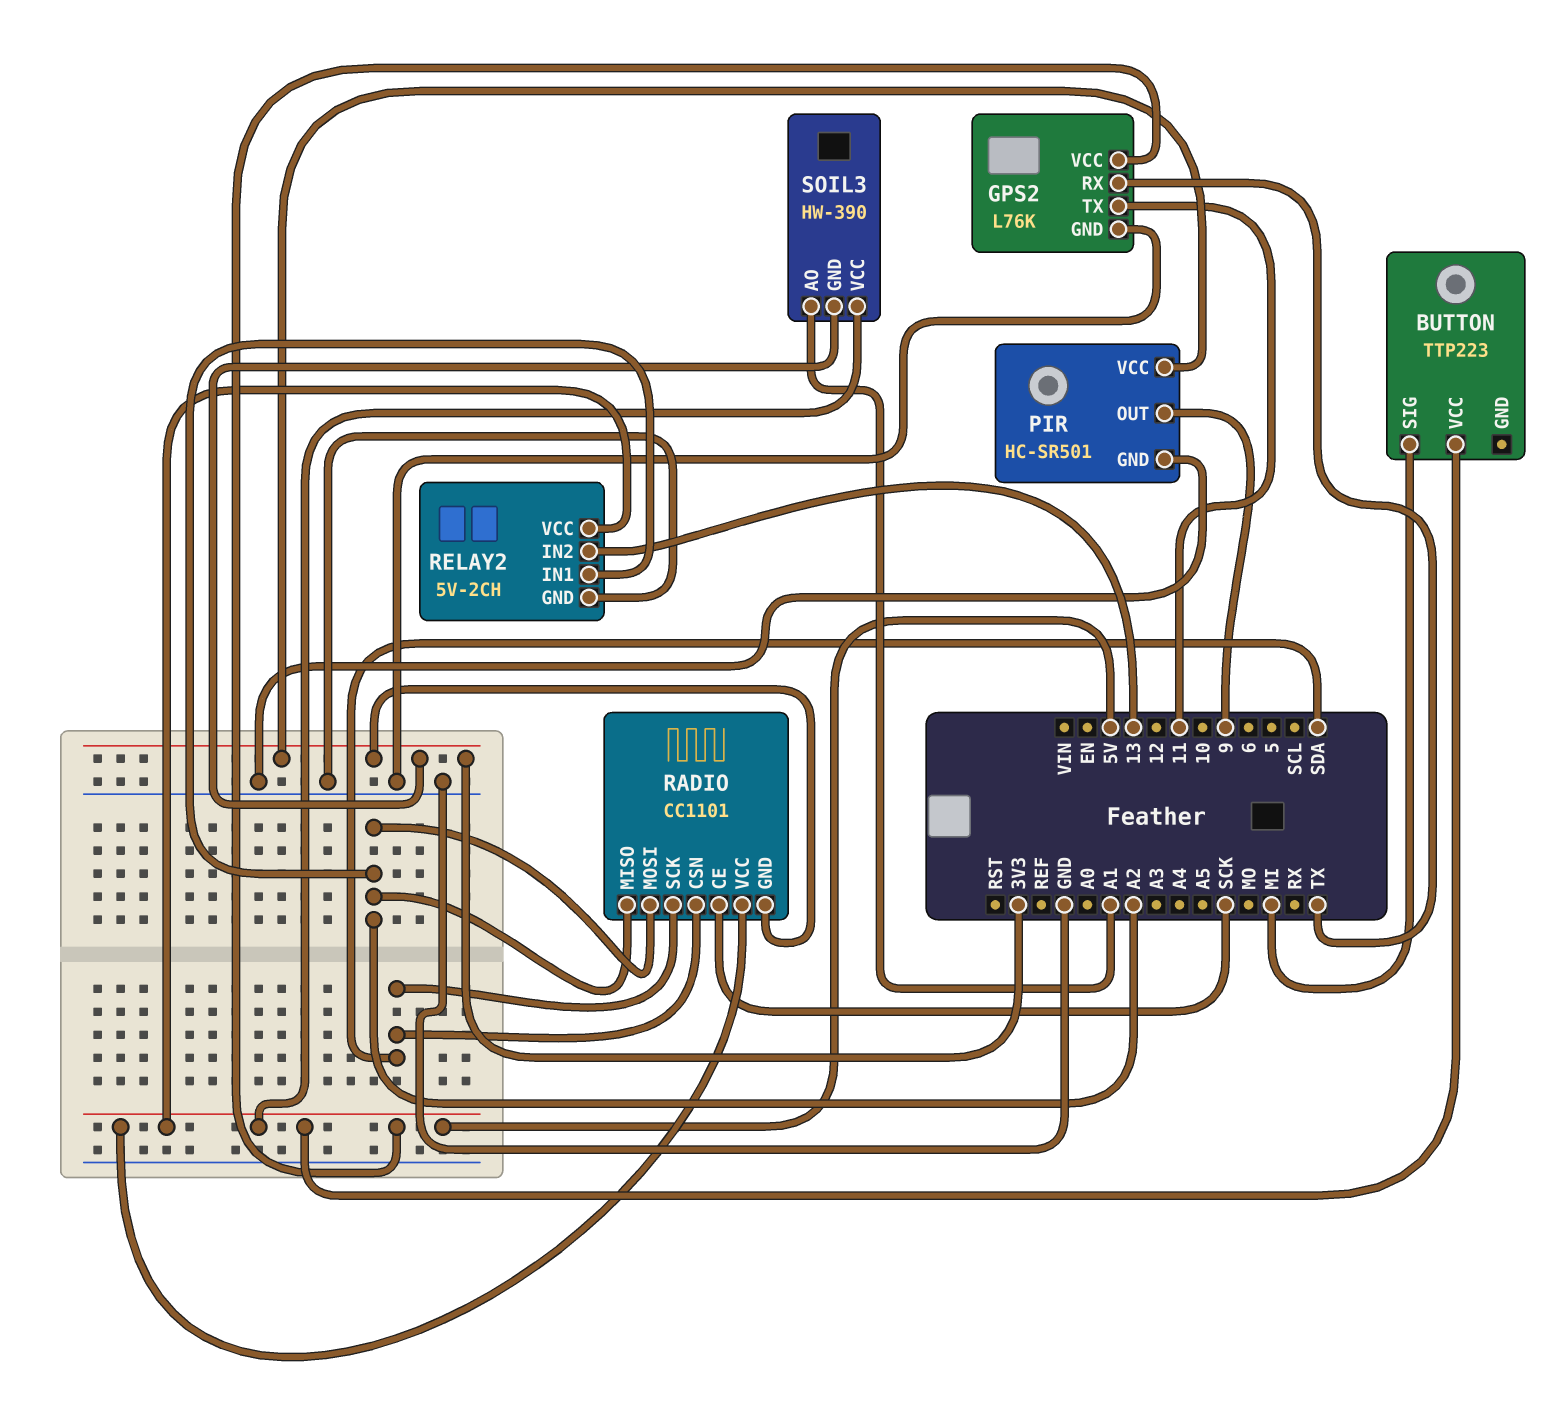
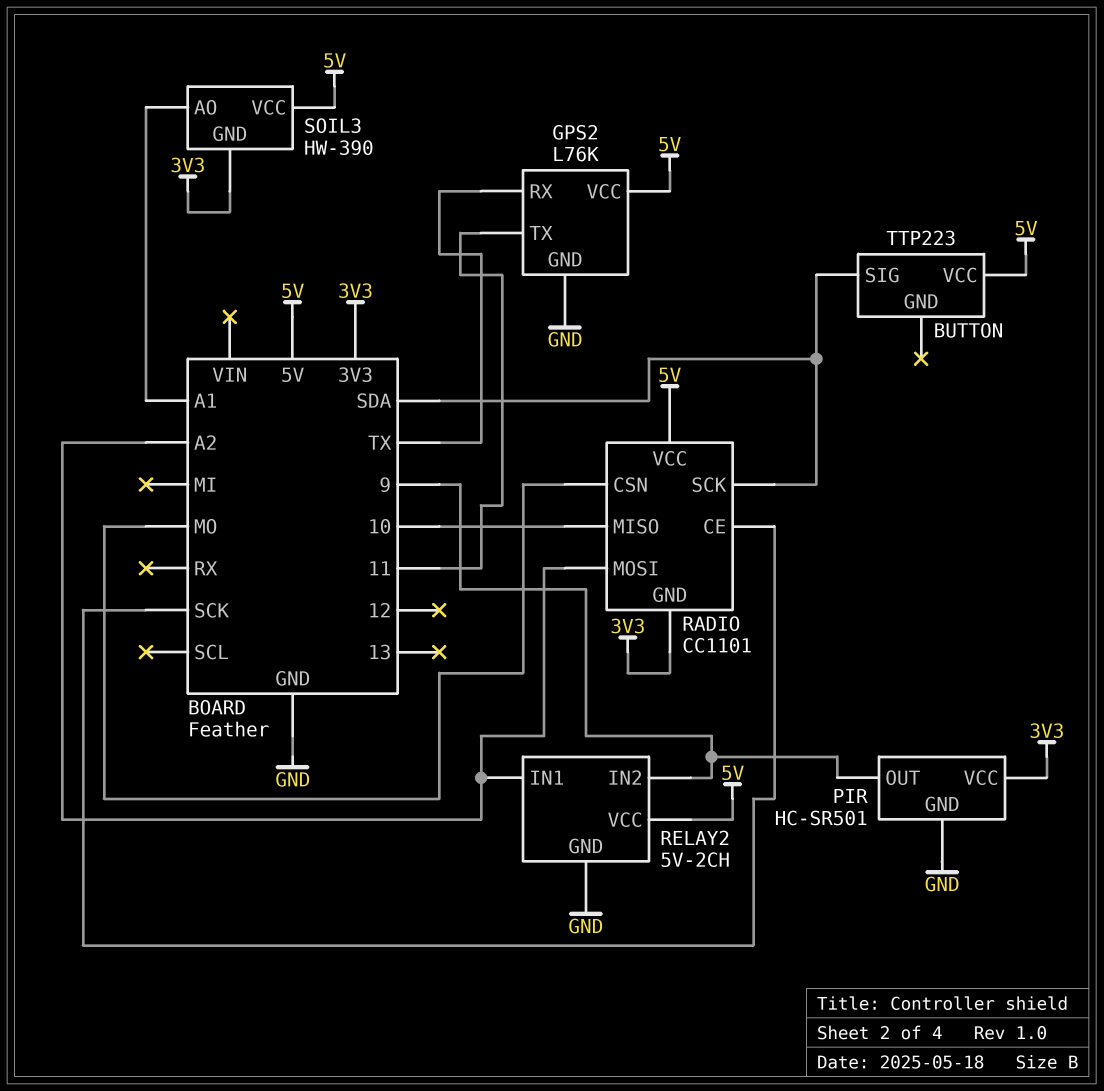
BUTTON pin SIG: MI -> SDA
RADIO pin CSN: SDA -> MO
RADIO pin MISO: A2 -> 10
RELAY2 pin IN2: 13 -> 9

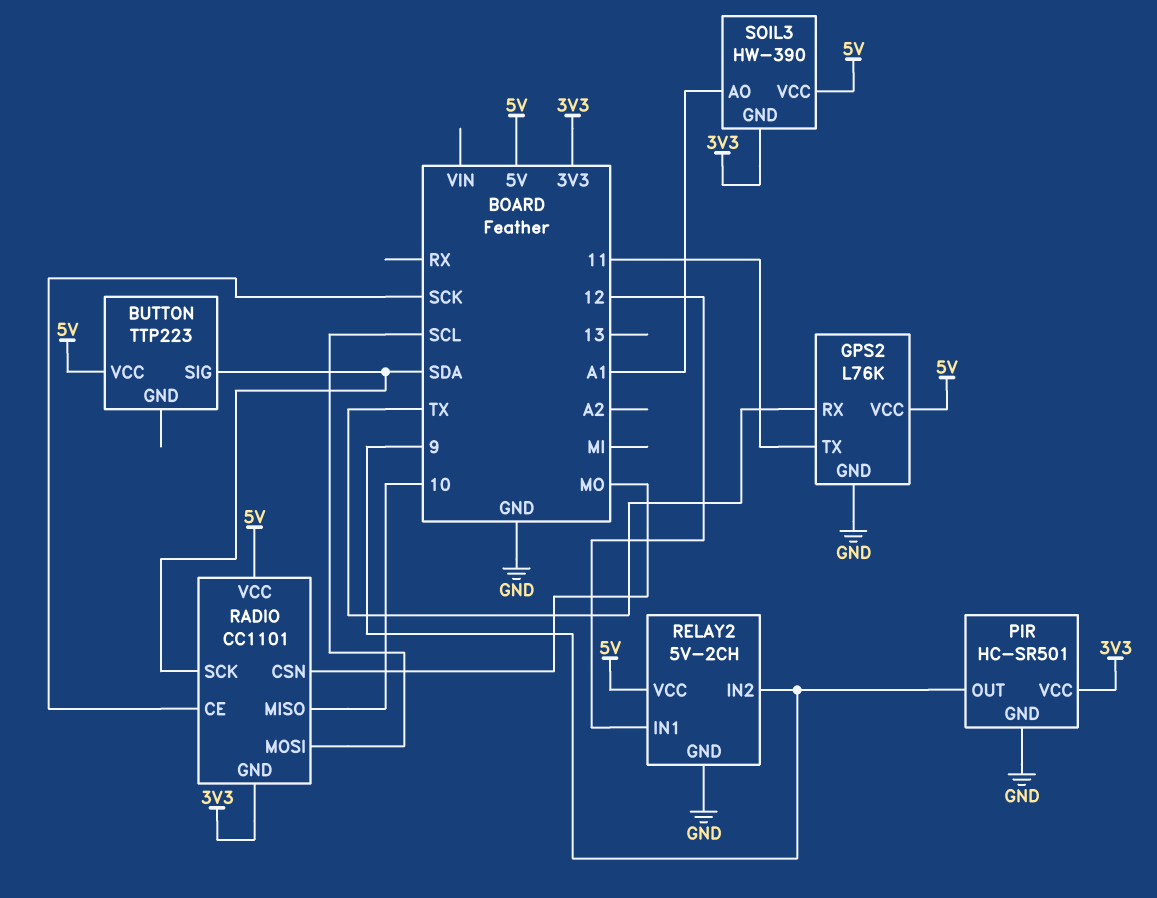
RADIO pin MOSI: A2 -> SCL
RELAY2 pin IN1: A2 -> 12

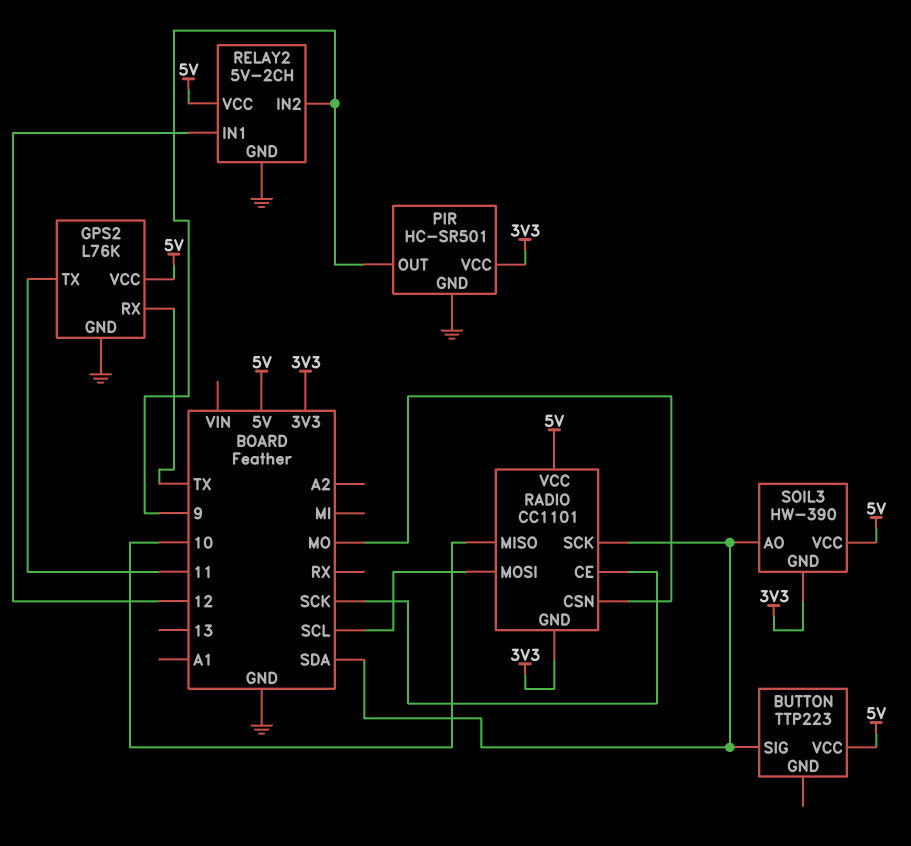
SOIL3 pin AO: A1 -> SDA

